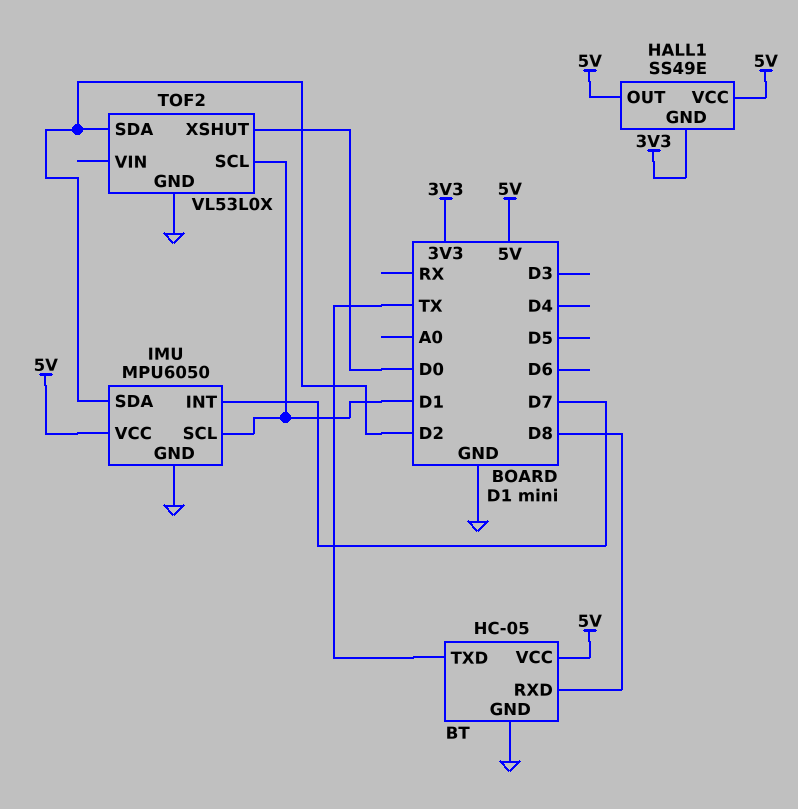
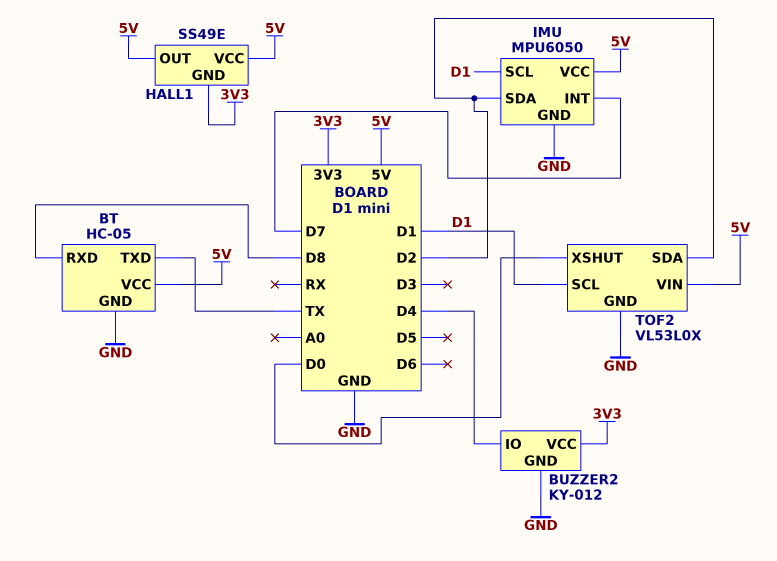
BUZZER2: none -> KY-012
BUZZER2 pin GND: none -> GND
BUZZER2 pin IO: none -> D4
BUZZER2 pin VCC: none -> 3V3
TOF2 pin VIN: none -> 5V

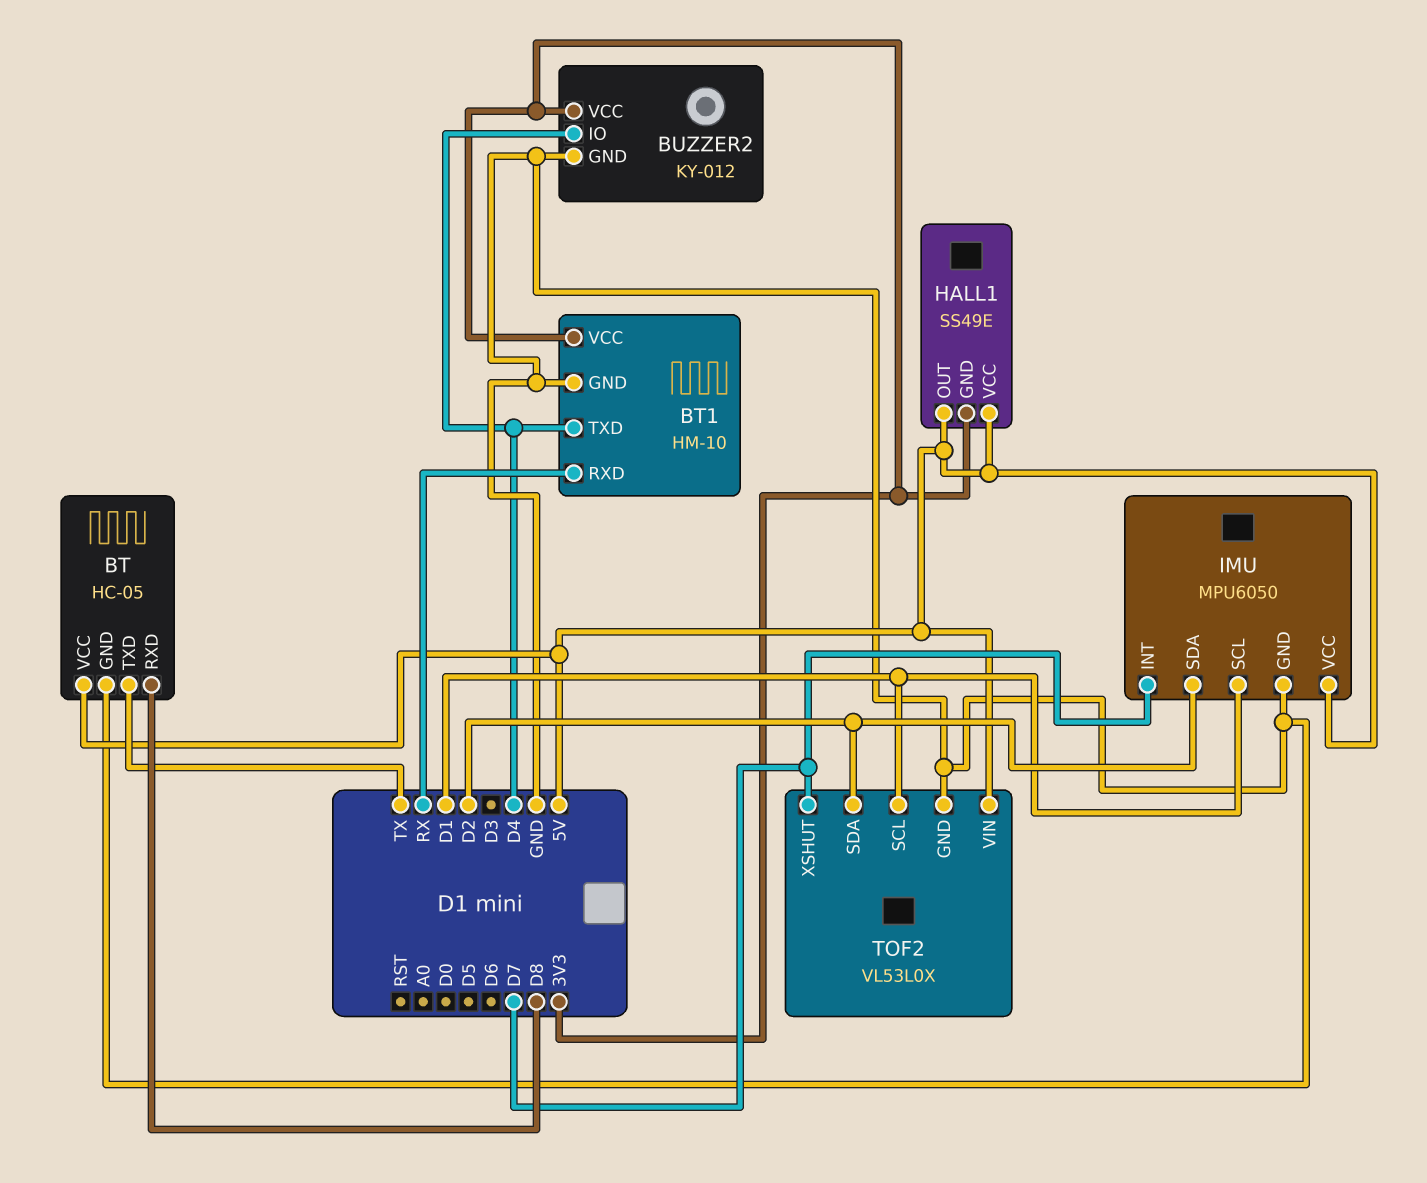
BT1: none -> HM-10
BT1 pin GND: none -> GND
BT1 pin RXD: none -> RX
BT1 pin TXD: none -> D4
BT1 pin VCC: none -> 3V3
TOF2 pin XSHUT: D0 -> D7

